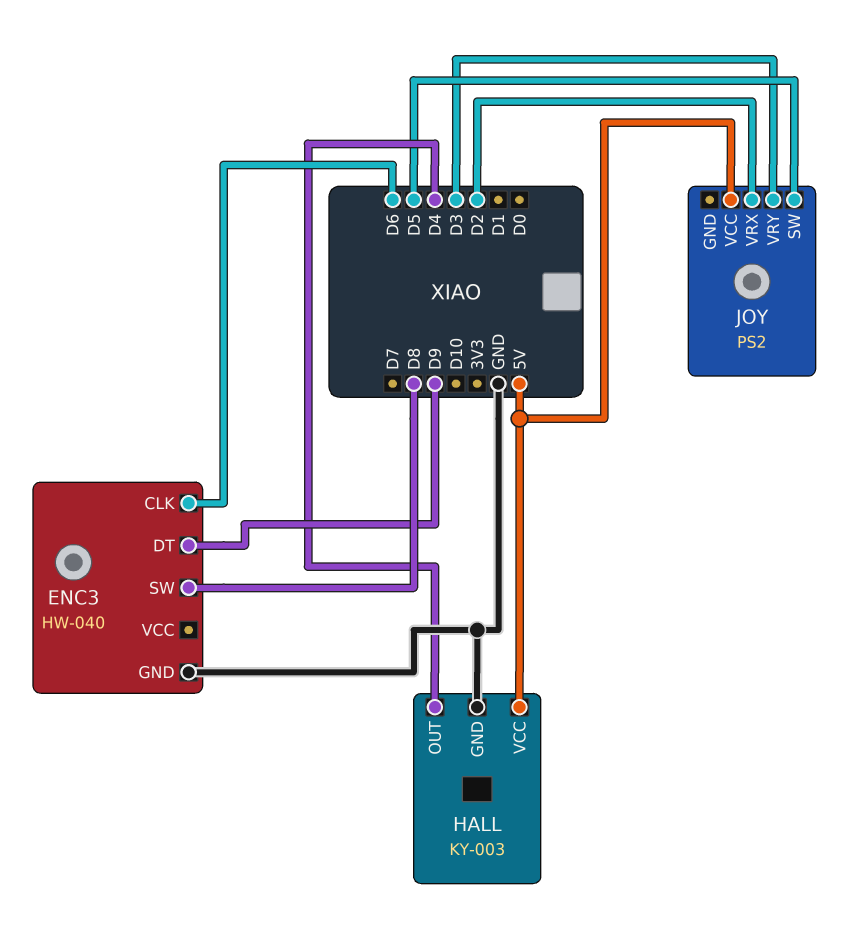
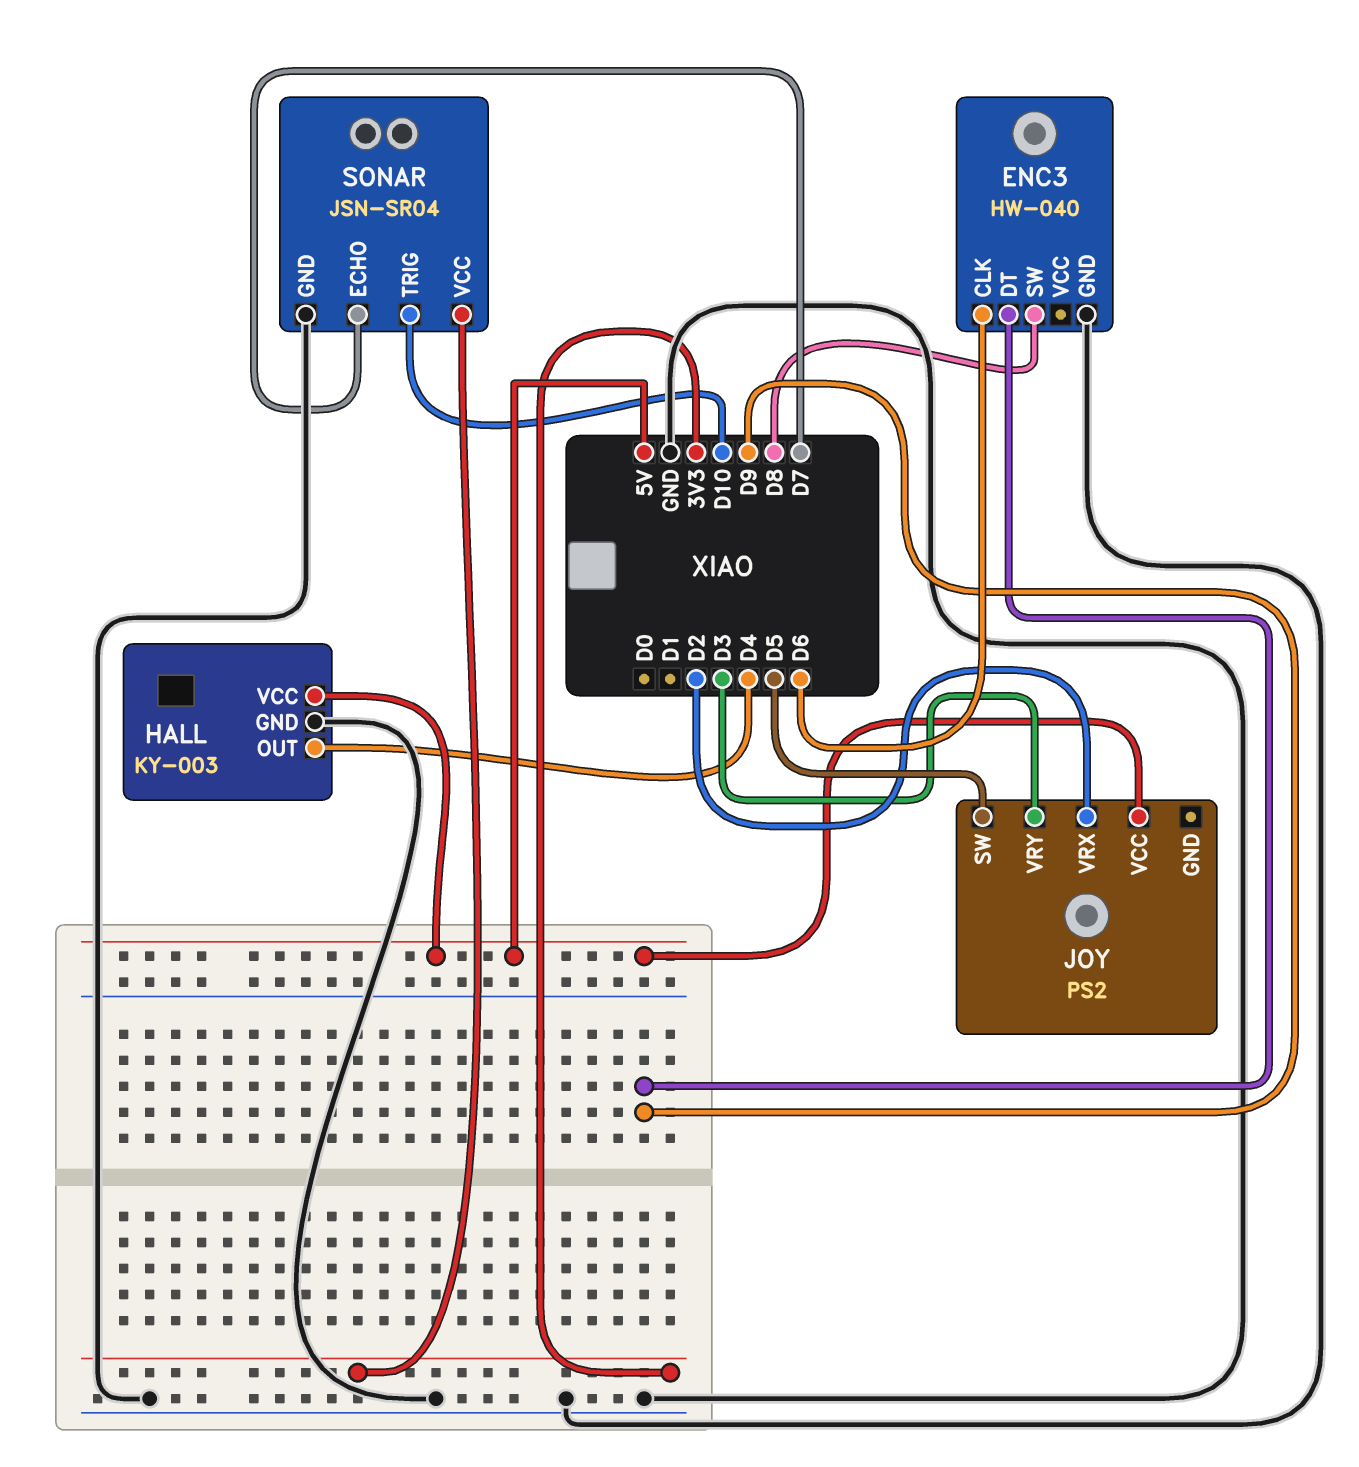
SONAR: none -> JSN-SR04
SONAR pin ECHO: none -> D7
SONAR pin GND: none -> GND
SONAR pin TRIG: none -> D10
SONAR pin VCC: none -> 3V3

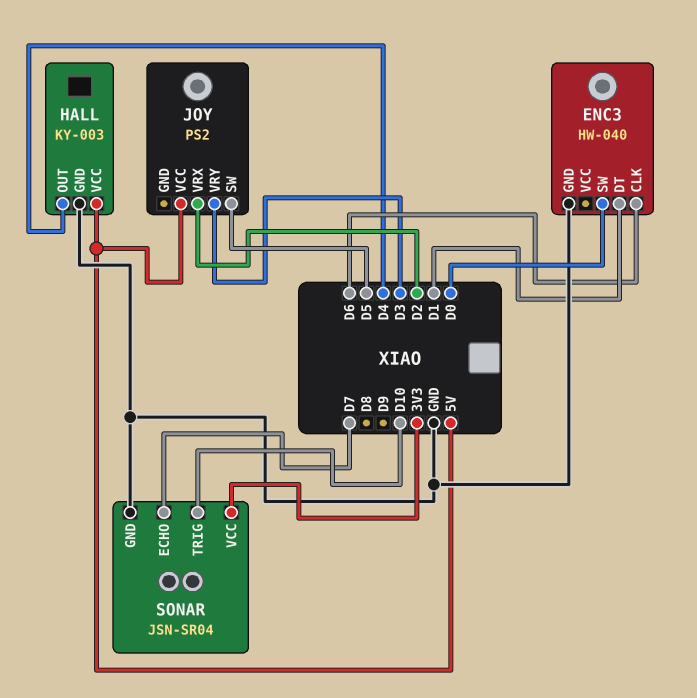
ENC3 pin DT: D9 -> D1
ENC3 pin SW: D8 -> D0

